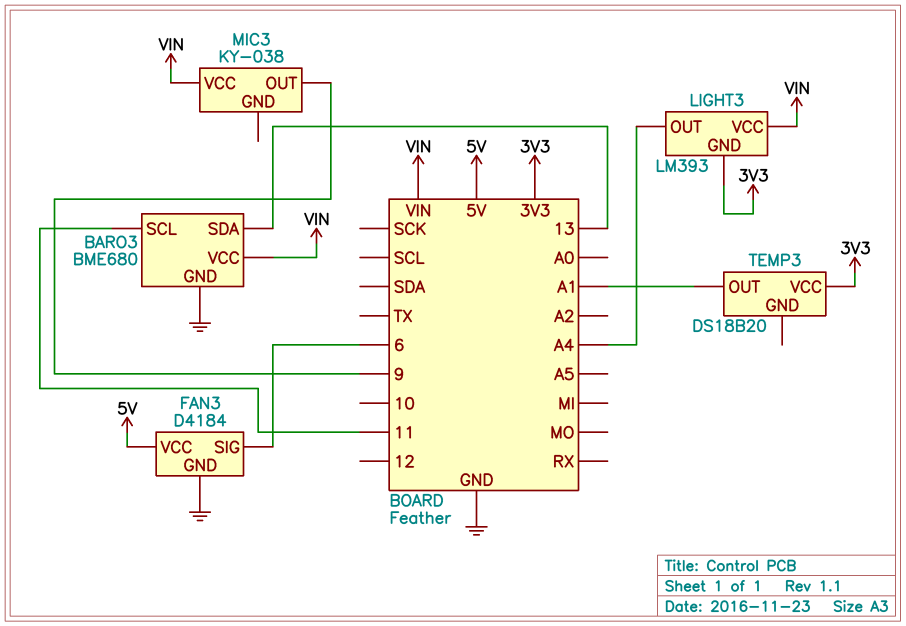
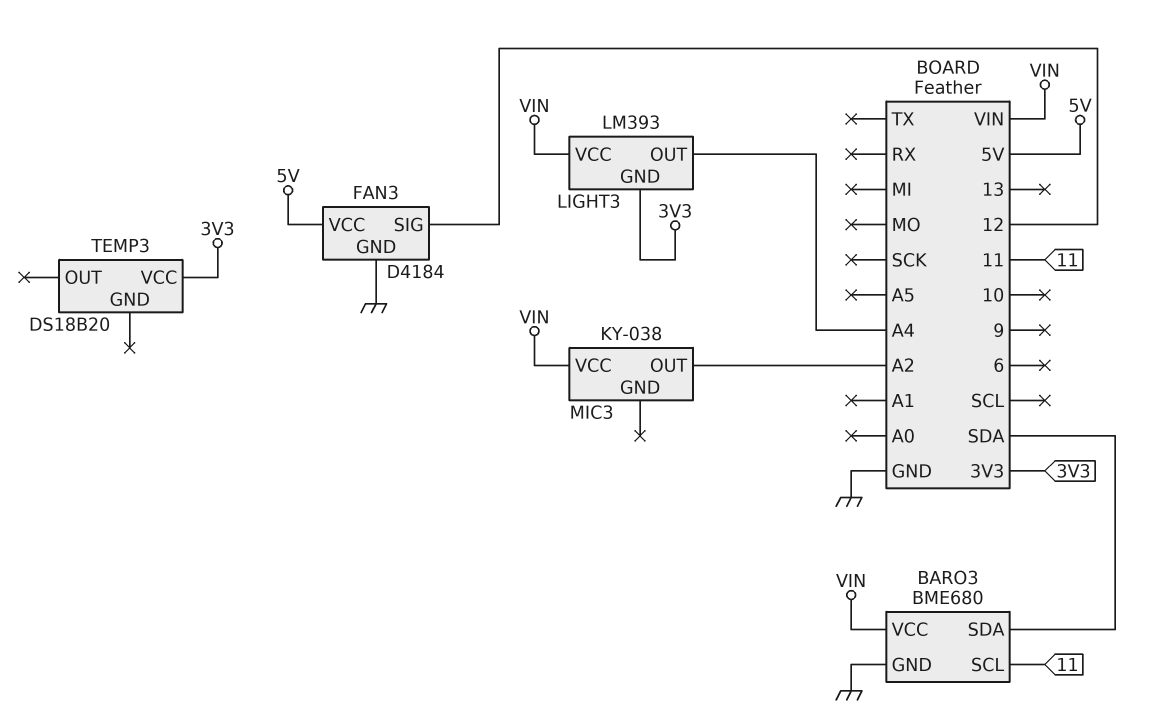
BARO3 pin SDA: 13 -> SDA
FAN3 pin SIG: 6 -> 12
MIC3 pin OUT: 9 -> A2
TEMP3 pin OUT: A1 -> none

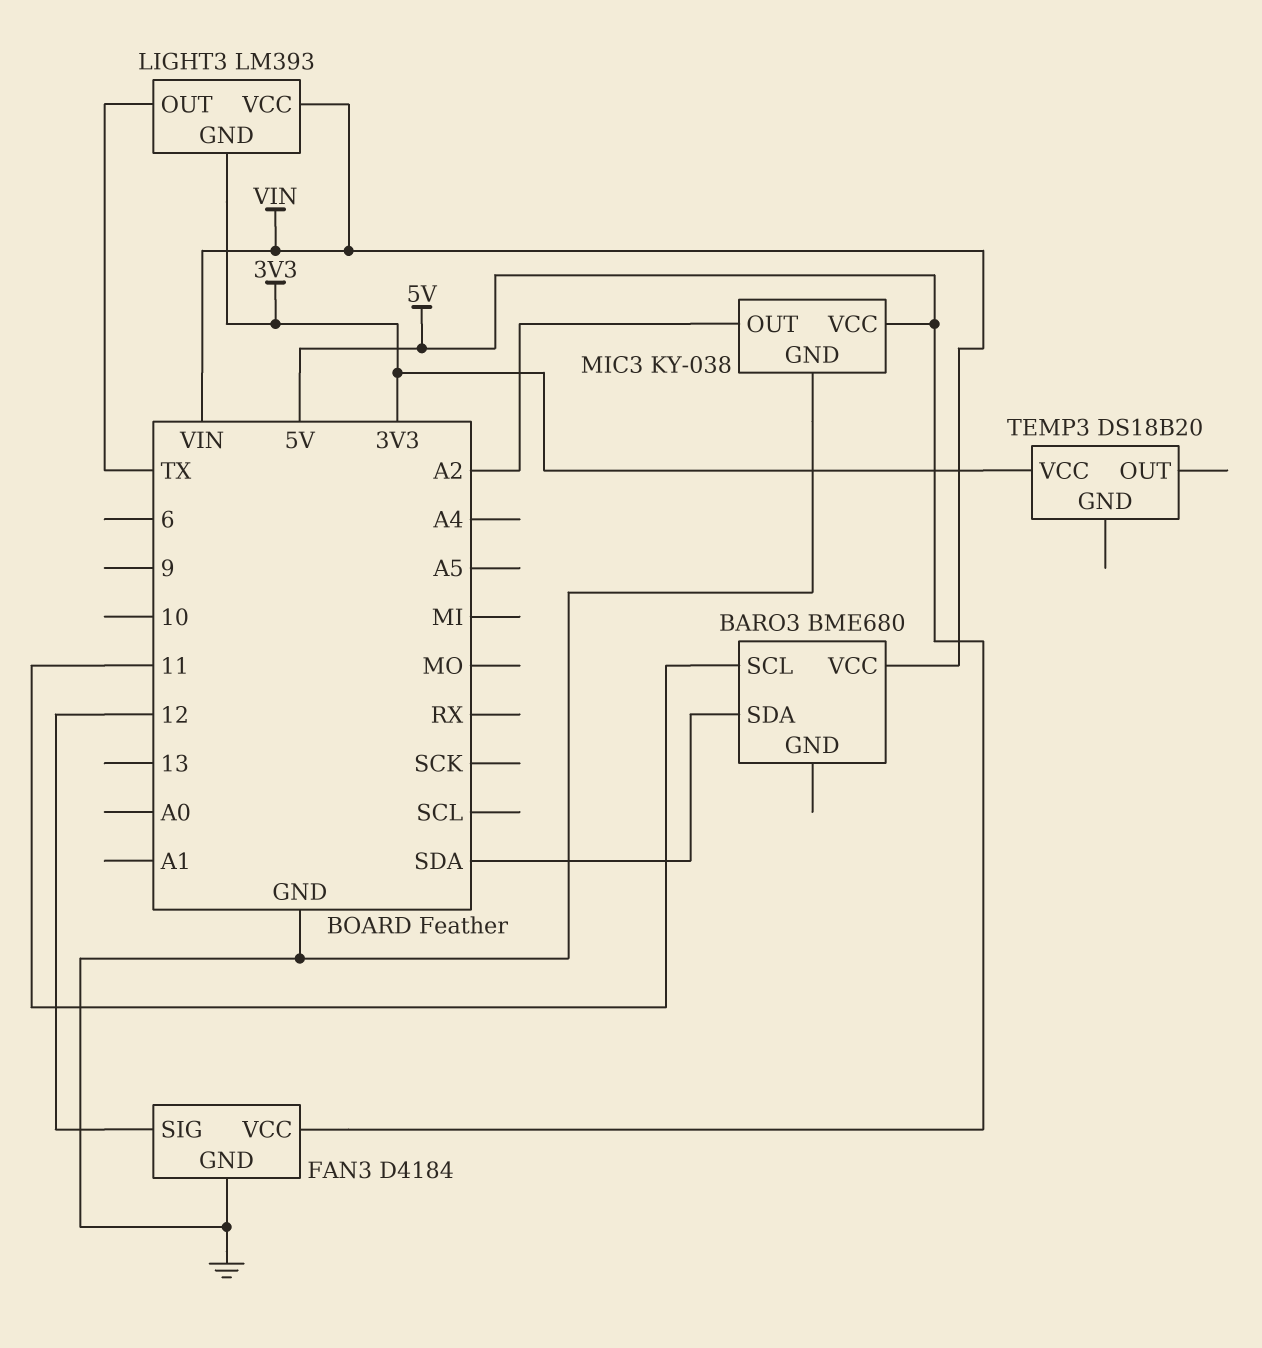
BARO3 pin GND: GND -> none
LIGHT3 pin OUT: A4 -> TX
MIC3 pin GND: none -> GND
MIC3 pin VCC: VIN -> 5V

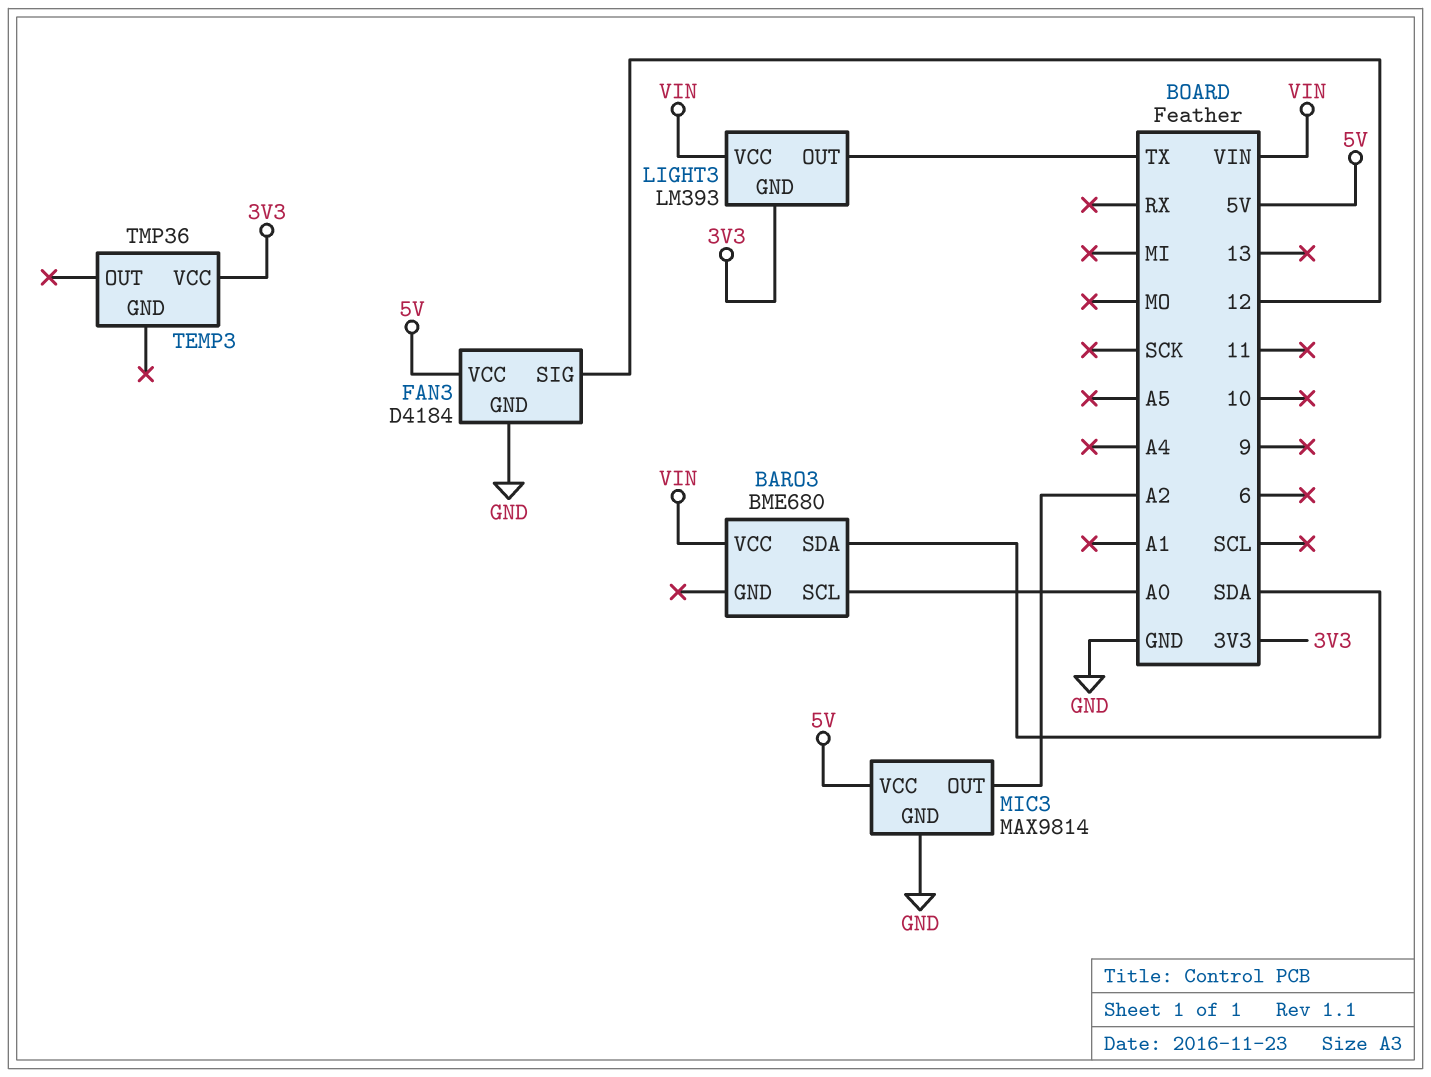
BARO3 pin SCL: 11 -> A0
MIC3: KY-038 -> MAX9814
TEMP3: DS18B20 -> TMP36

